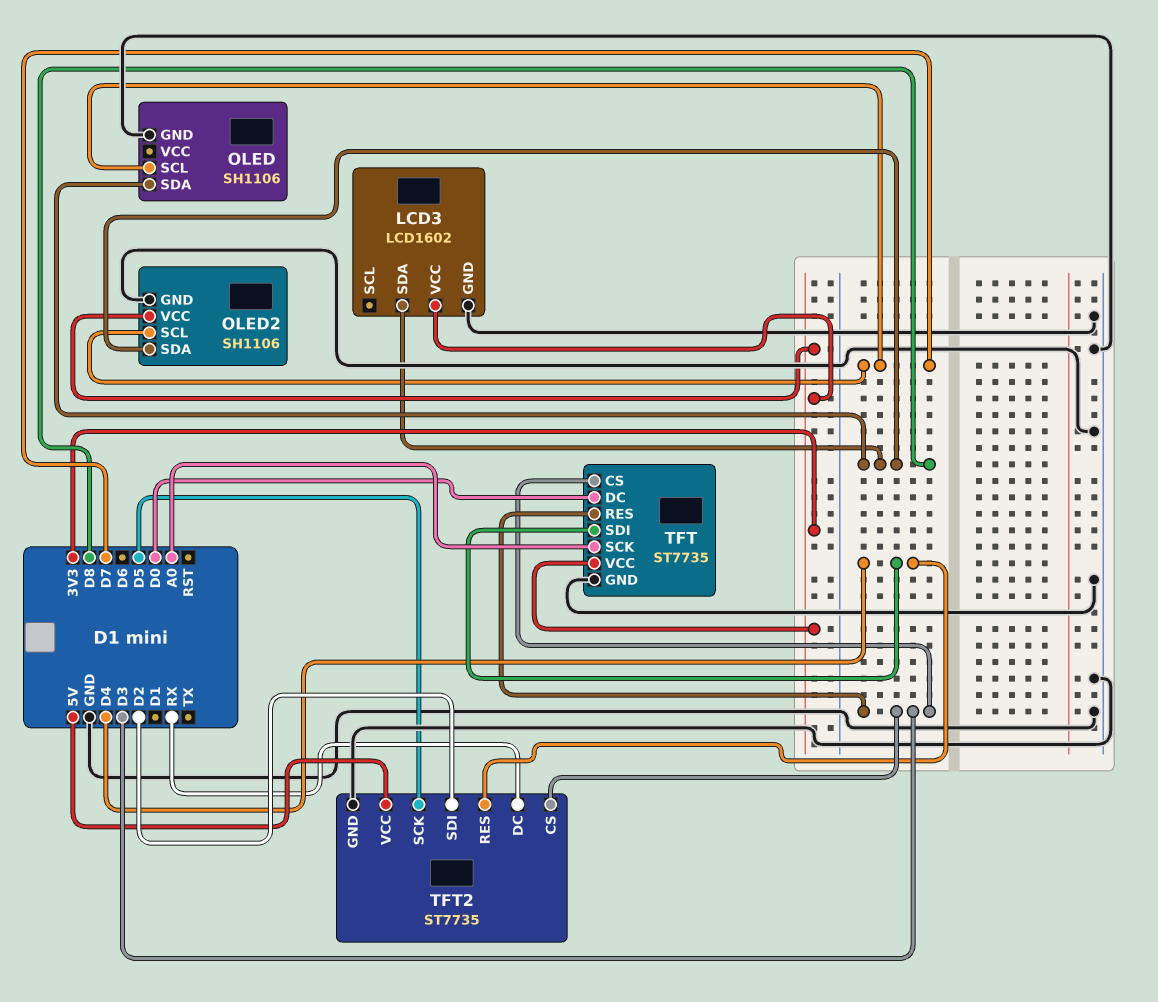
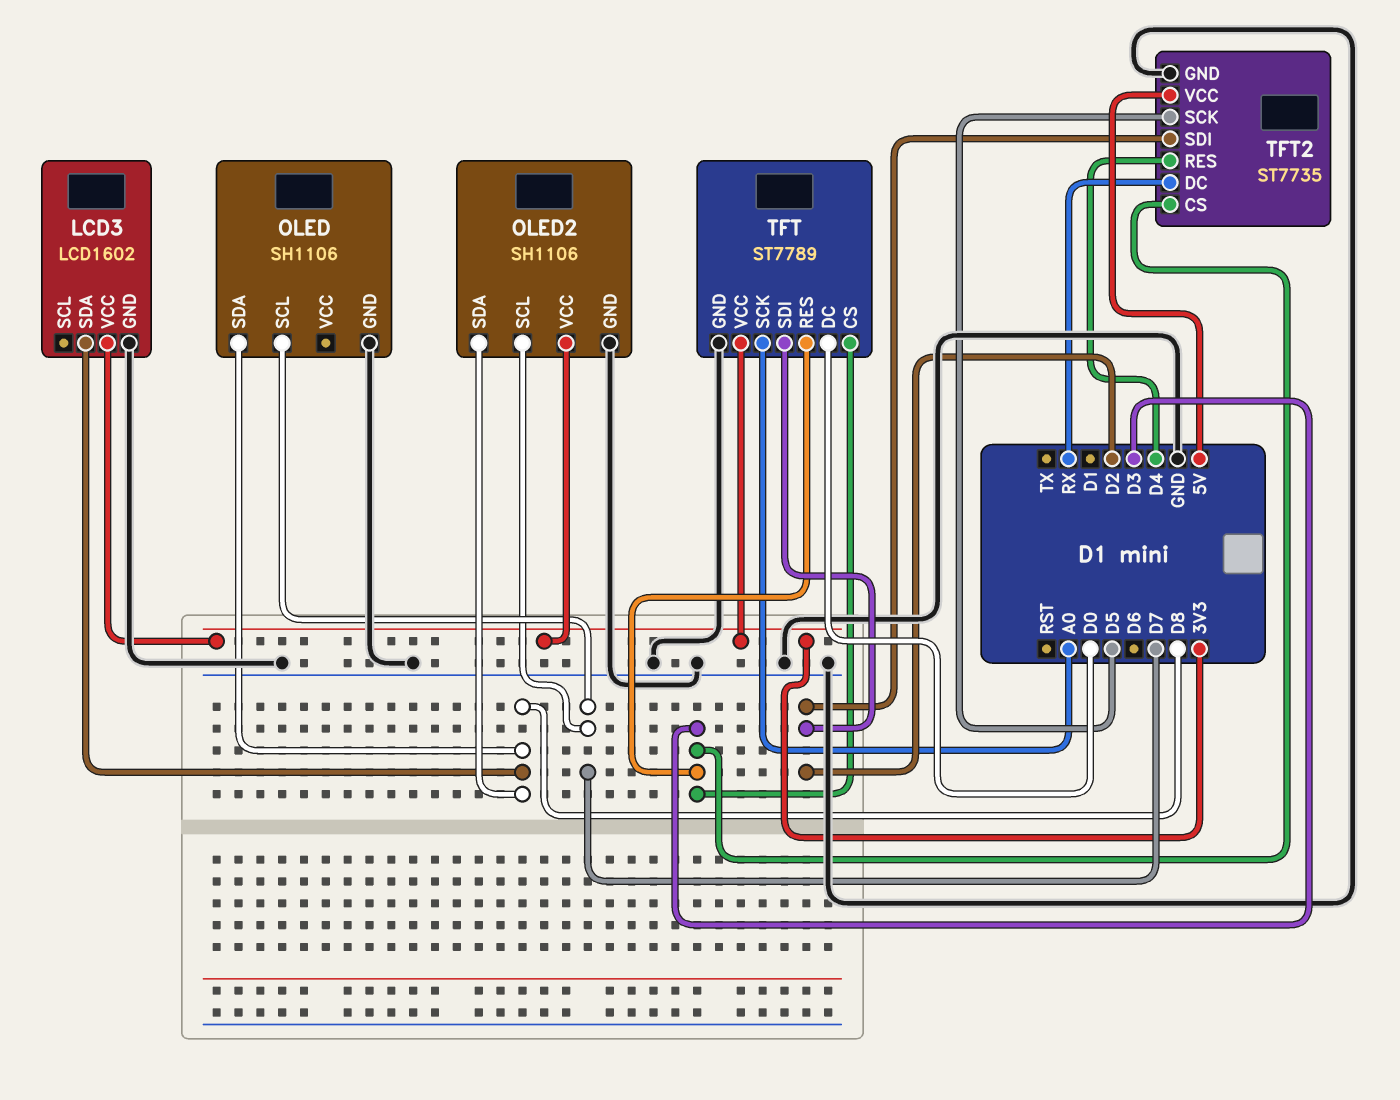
TFT: ST7735 -> ST7789
TFT pin SDI: D4 -> D2

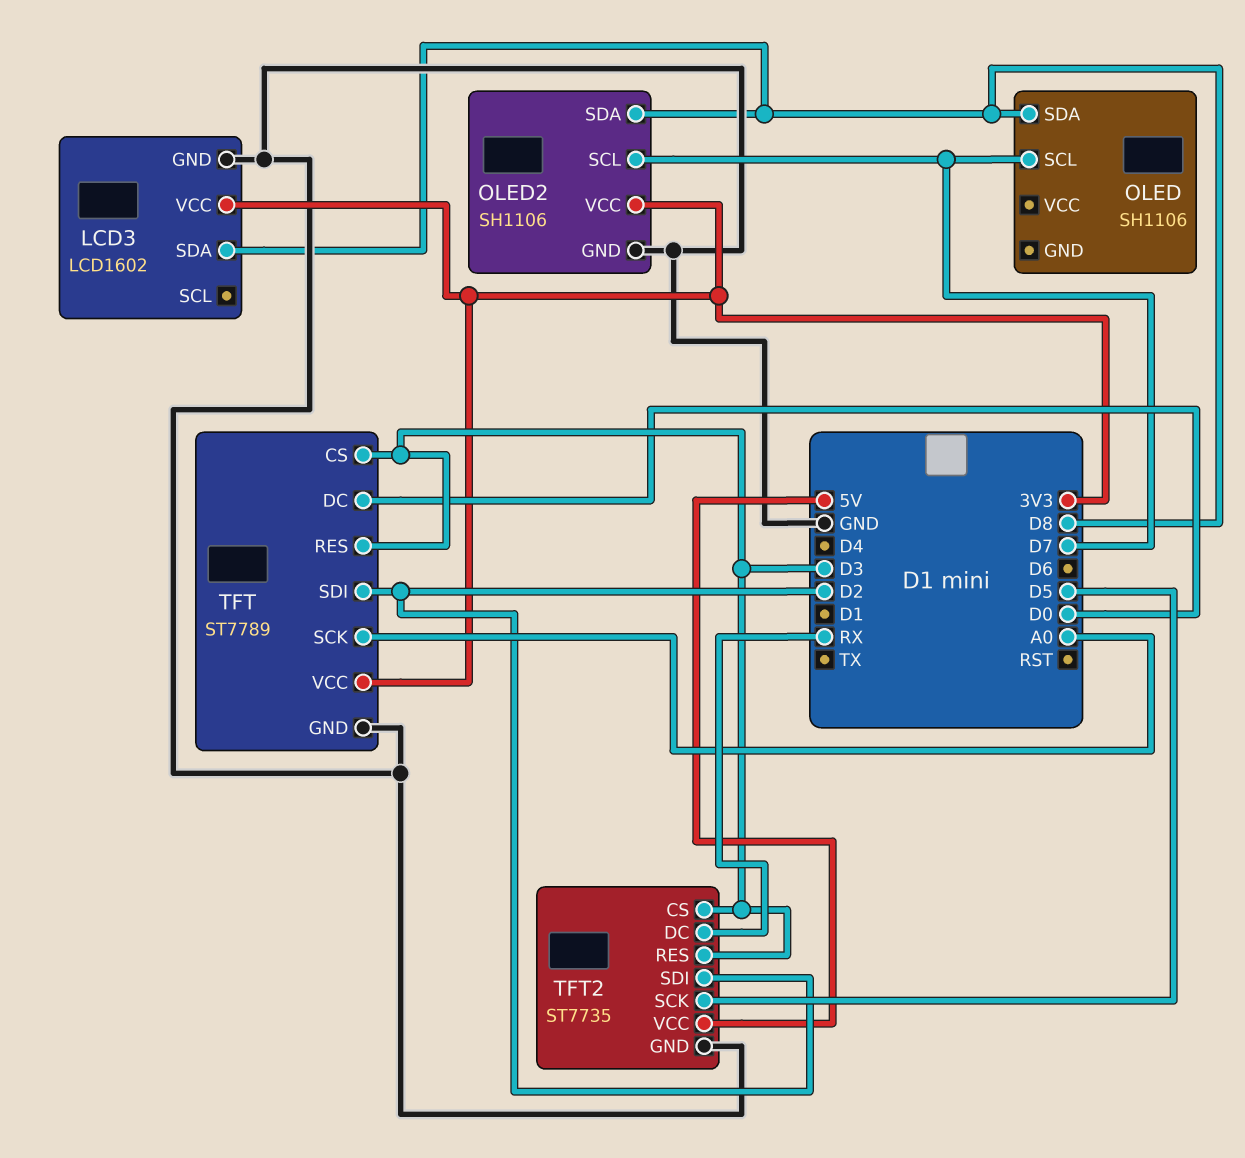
OLED pin GND: GND -> none
TFT2 pin RES: D4 -> D3

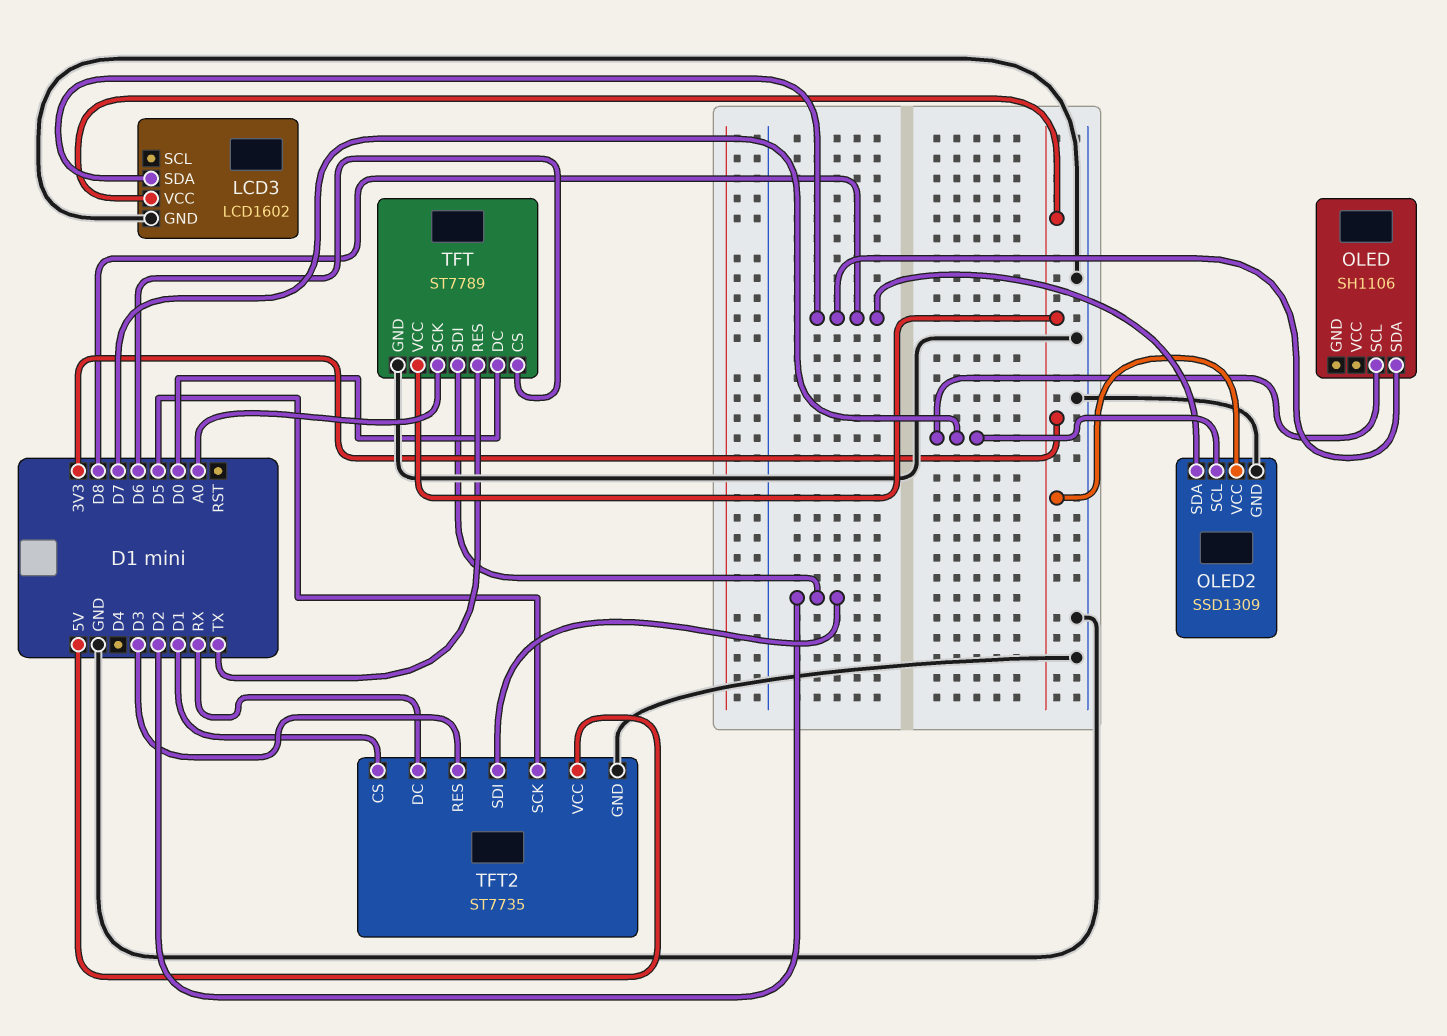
OLED2: SH1106 -> SSD1309
TFT pin CS: D3 -> D6
TFT pin RES: D3 -> TX
TFT2 pin CS: D3 -> D1

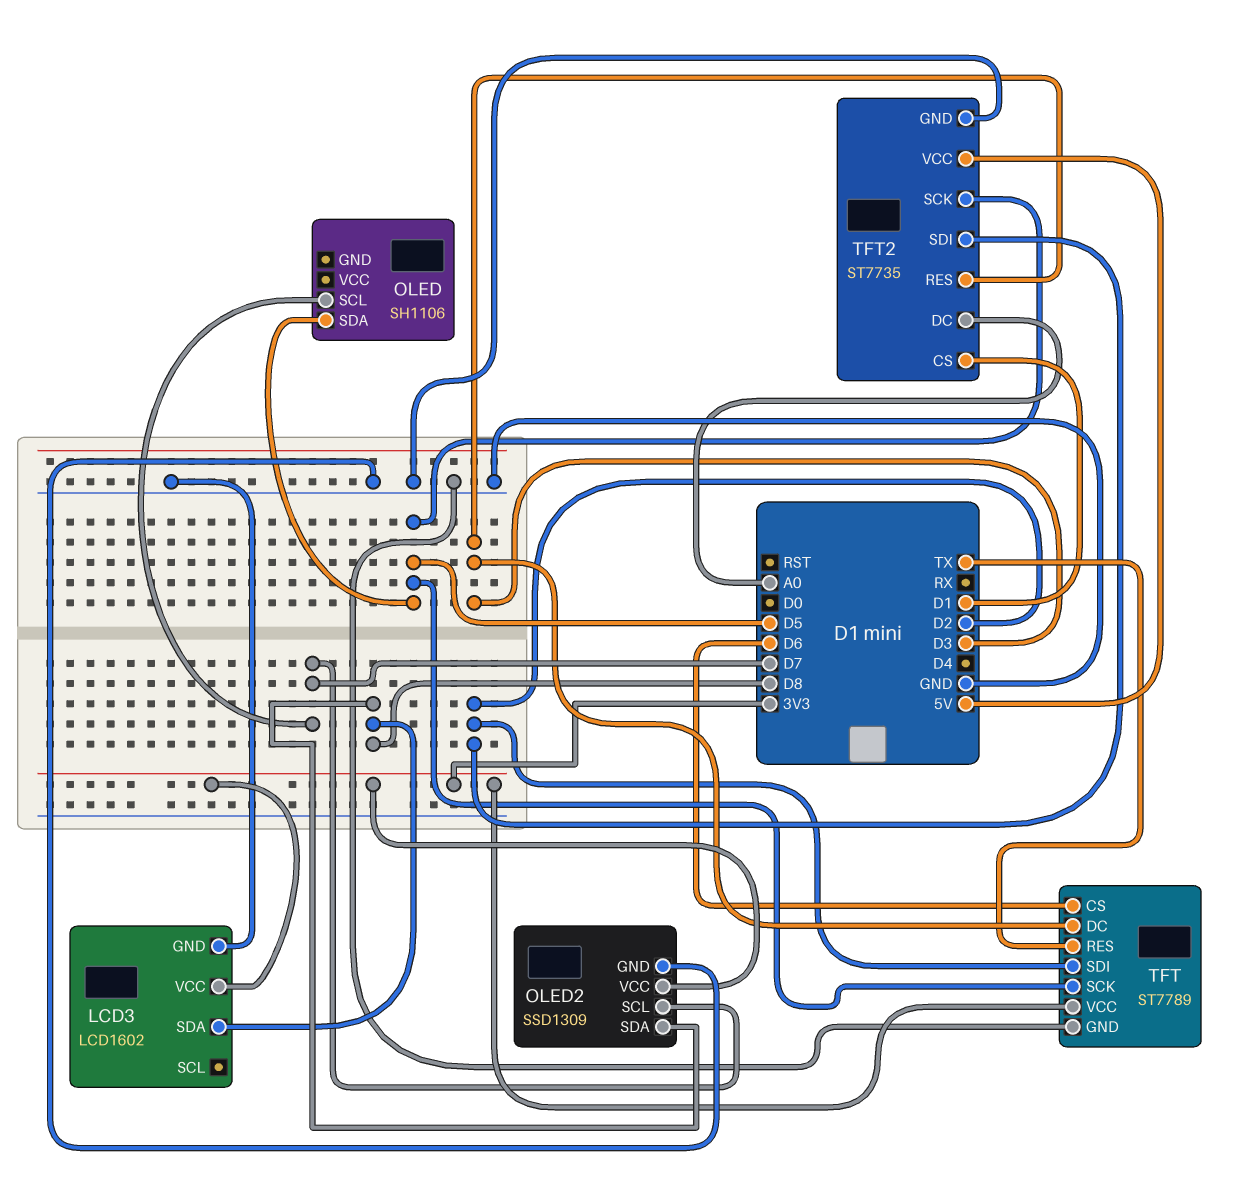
OLED pin SDA: D8 -> D5
TFT pin DC: D0 -> D3
TFT pin SCK: A0 -> D5
TFT2 pin DC: RX -> A0

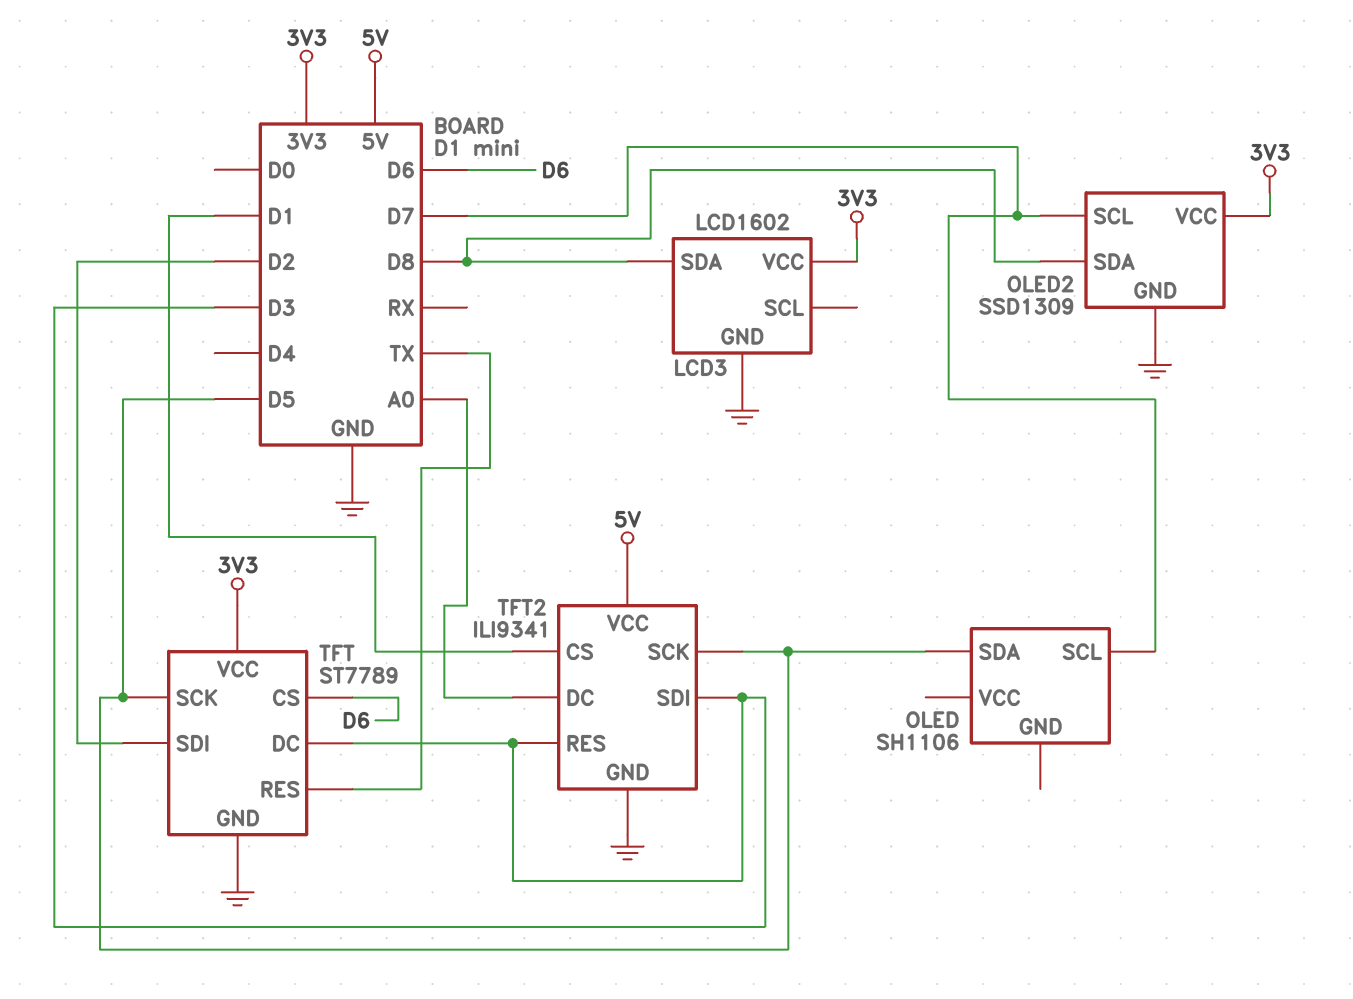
TFT2: ST7735 -> ILI9341
TFT2 pin SDI: D2 -> D3

